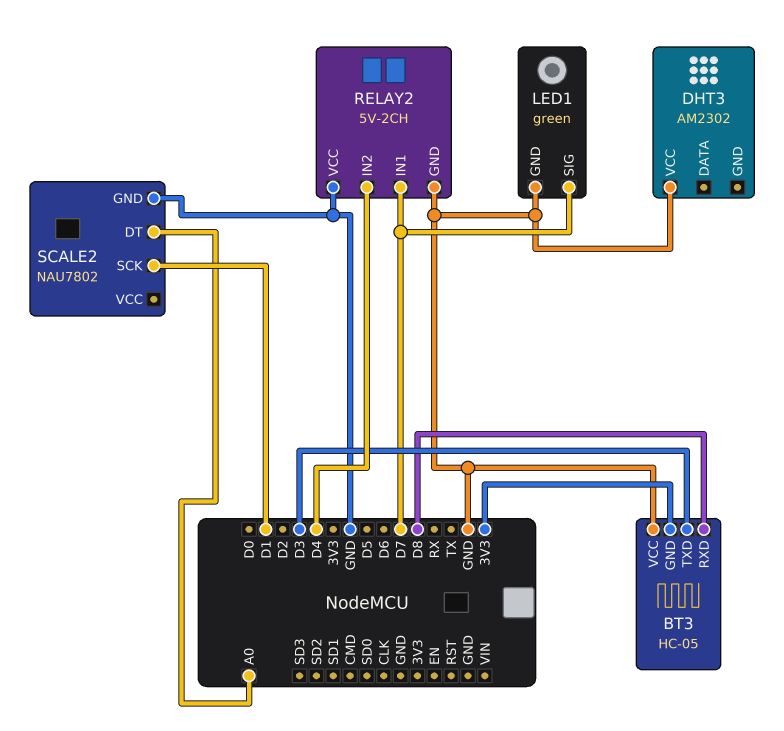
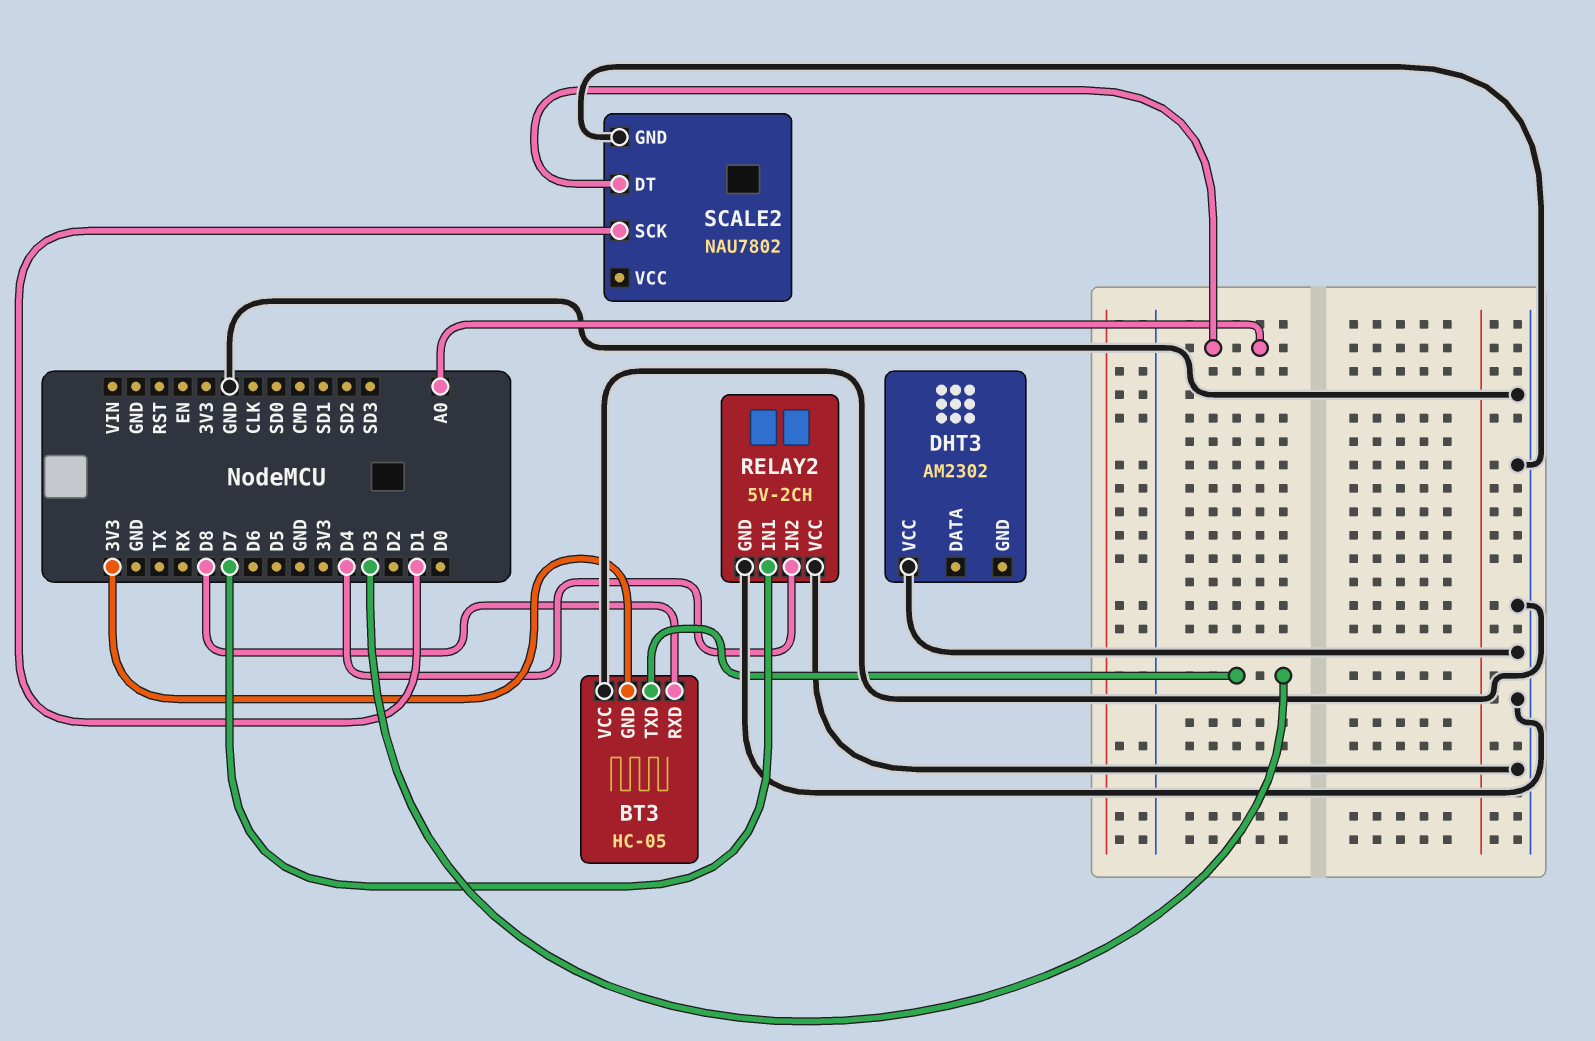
LED1: green -> none
LED1 pin GND: GND -> none
LED1 pin SIG: D7 -> none

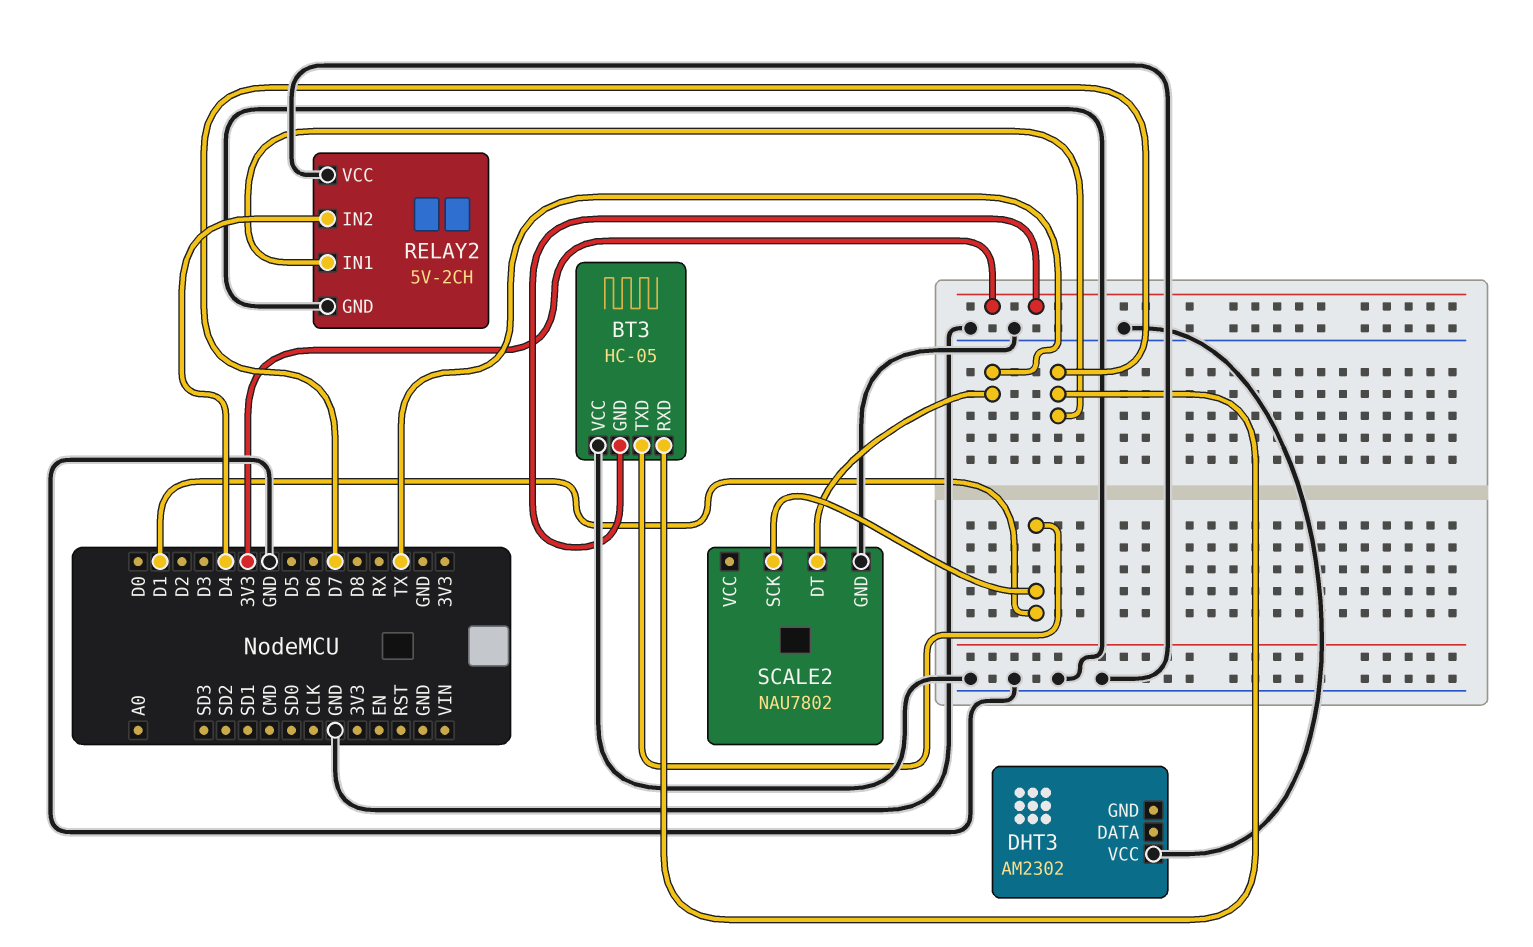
BT3 pin RXD: D8 -> D7
BT3 pin TXD: D3 -> D1
SCALE2 pin DT: A0 -> TX

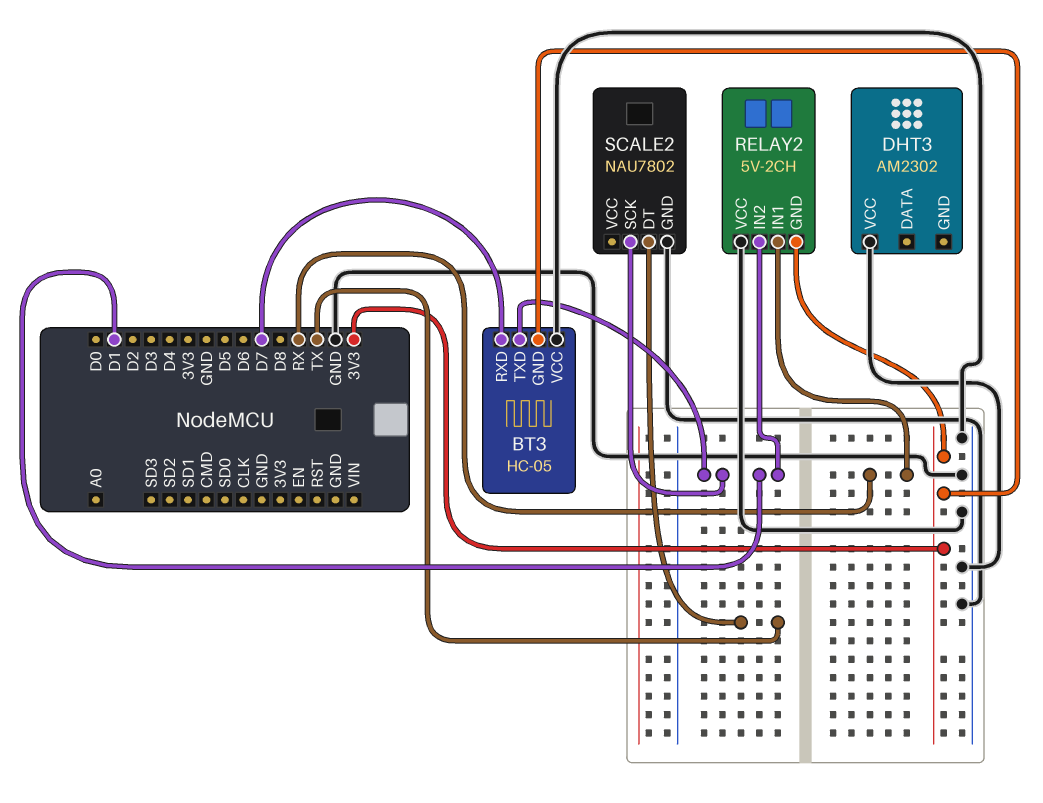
RELAY2 pin GND: GND -> 3V3
RELAY2 pin IN1: D7 -> RX
RELAY2 pin IN2: D4 -> D1

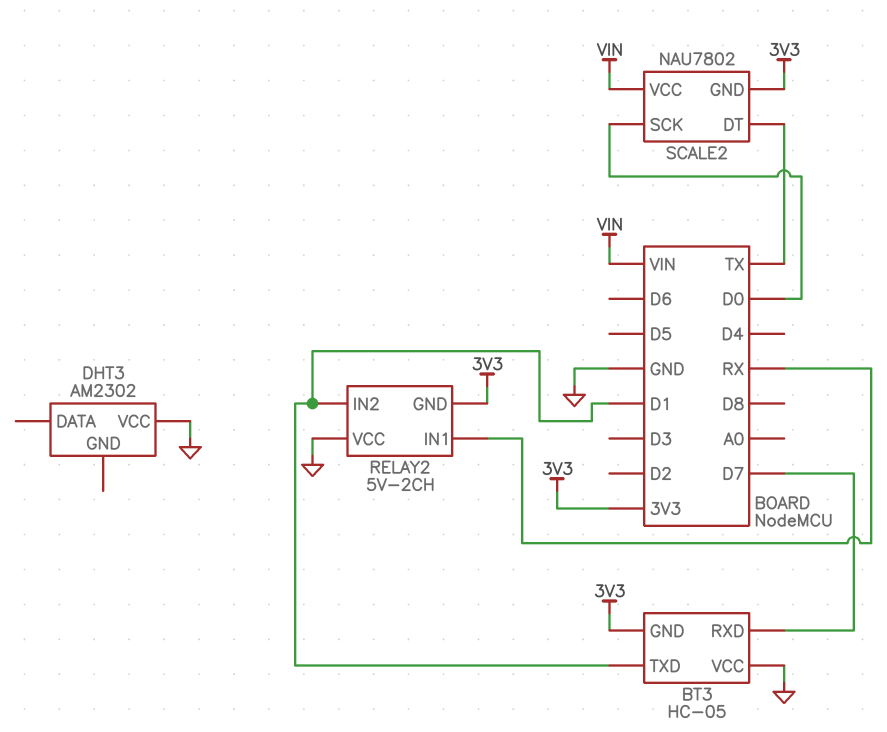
SCALE2 pin GND: GND -> 3V3
SCALE2 pin SCK: D1 -> D0
SCALE2 pin VCC: none -> VIN

